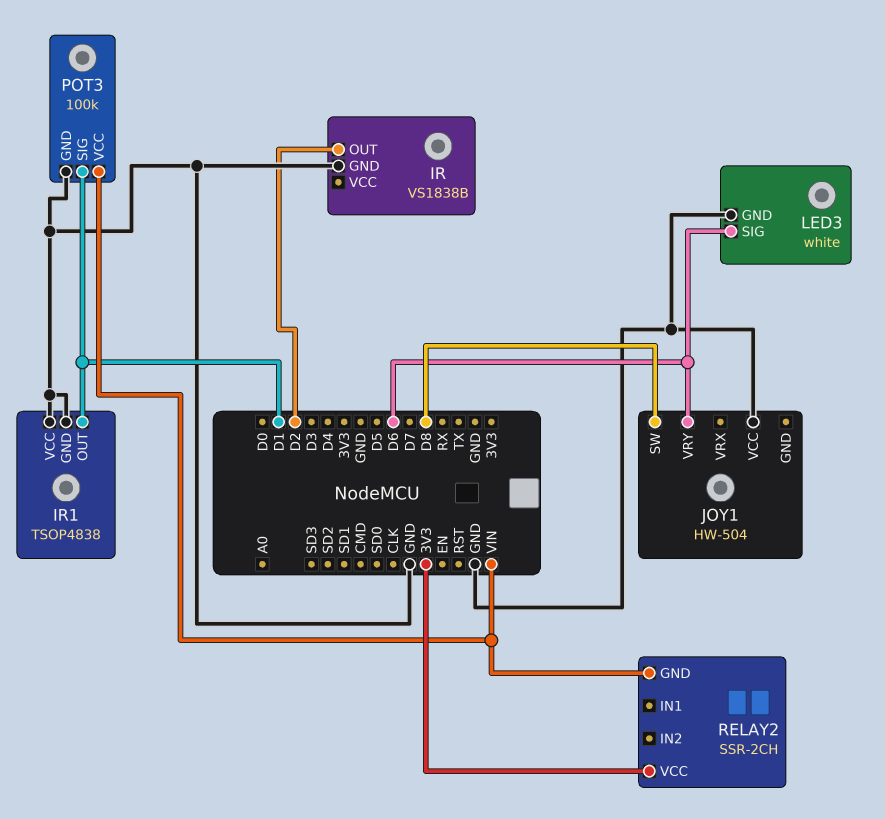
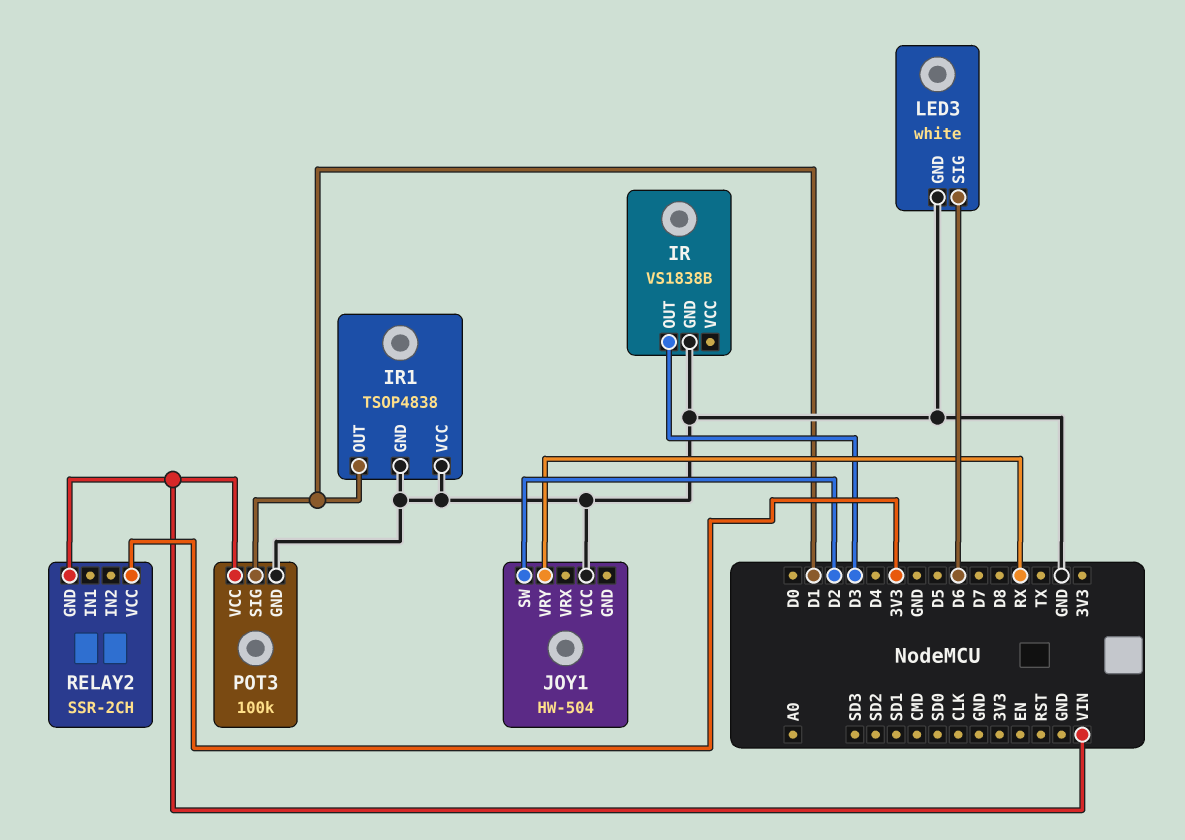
IR pin OUT: D2 -> D3
JOY1 pin SW: D8 -> D2
JOY1 pin VRY: D6 -> RX

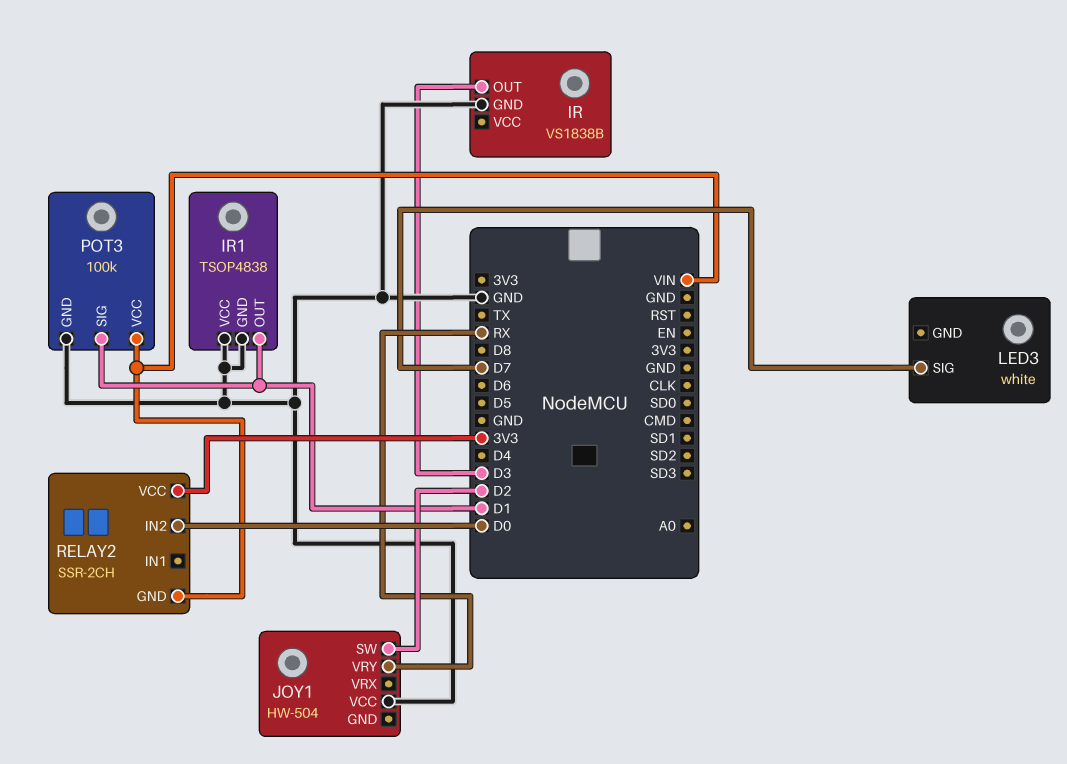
LED3 pin GND: GND -> none
LED3 pin SIG: D6 -> D7
RELAY2 pin IN2: none -> D0

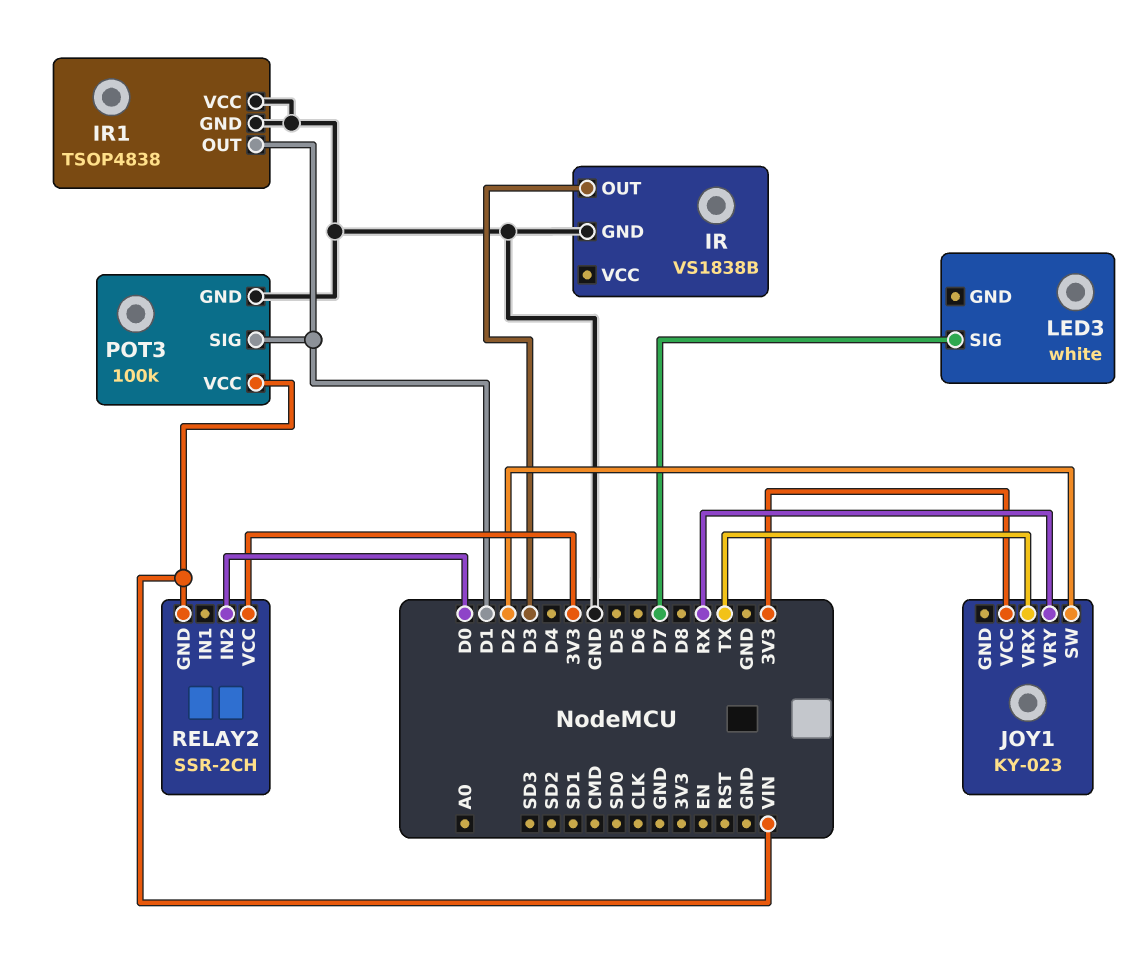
JOY1: HW-504 -> KY-023
JOY1 pin VCC: GND -> 3V3
JOY1 pin VRX: none -> TX

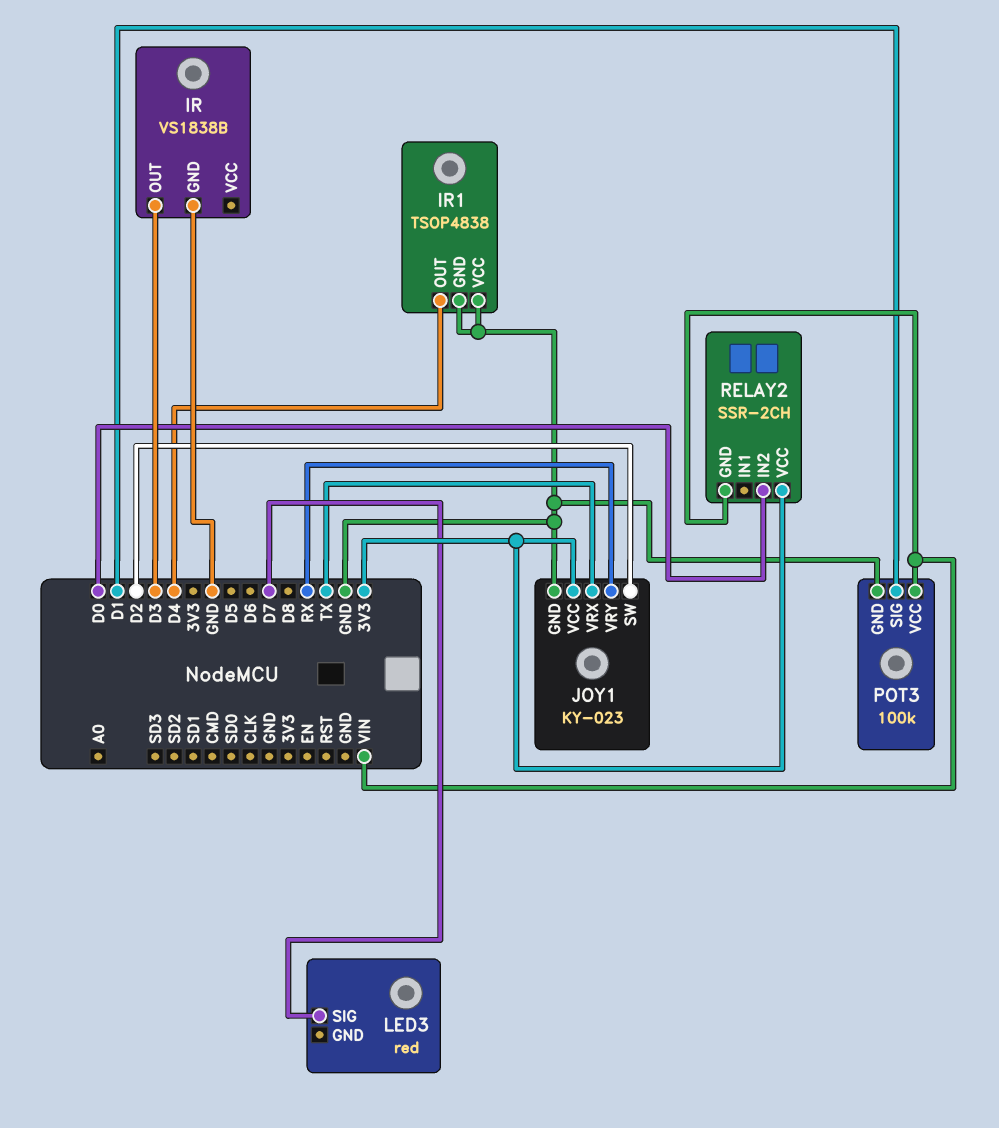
IR1 pin OUT: D1 -> D4
JOY1 pin GND: none -> GND
LED3: white -> red

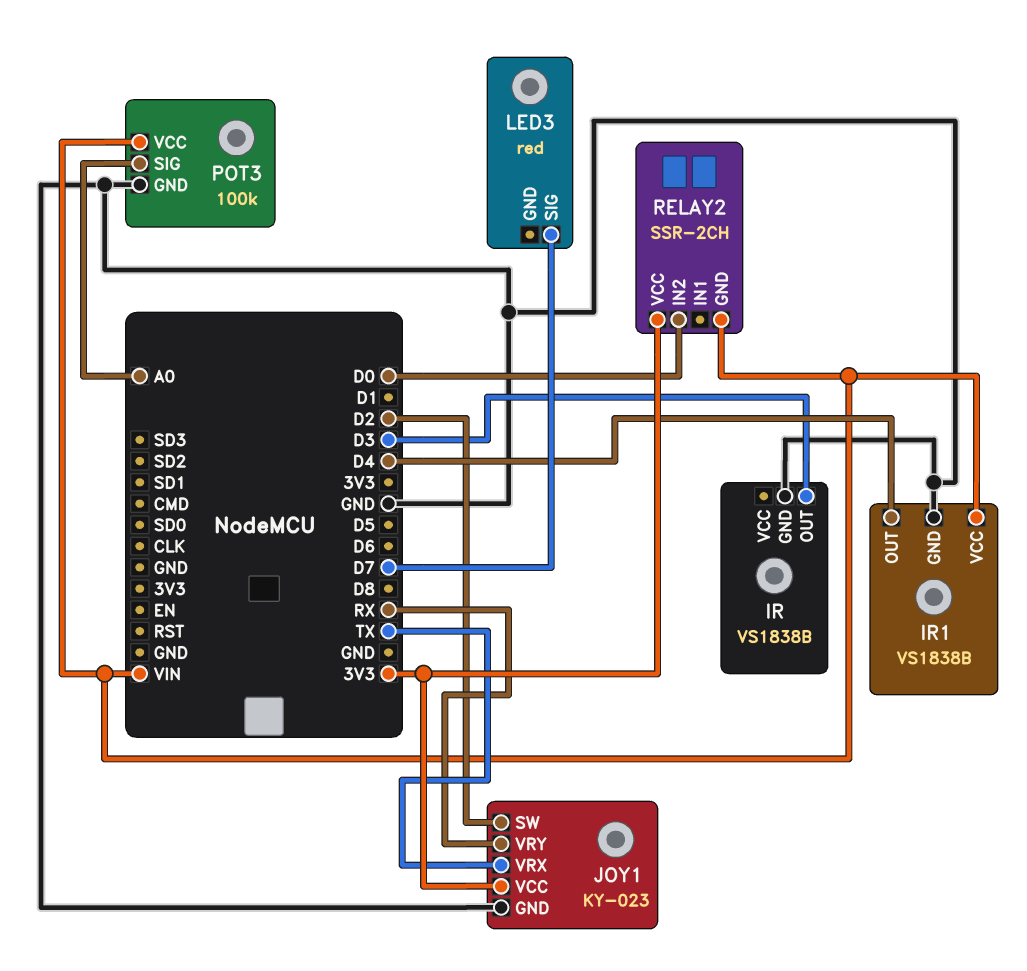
IR1: TSOP4838 -> VS1838B
IR1 pin VCC: GND -> VIN
POT3 pin SIG: D1 -> A0

